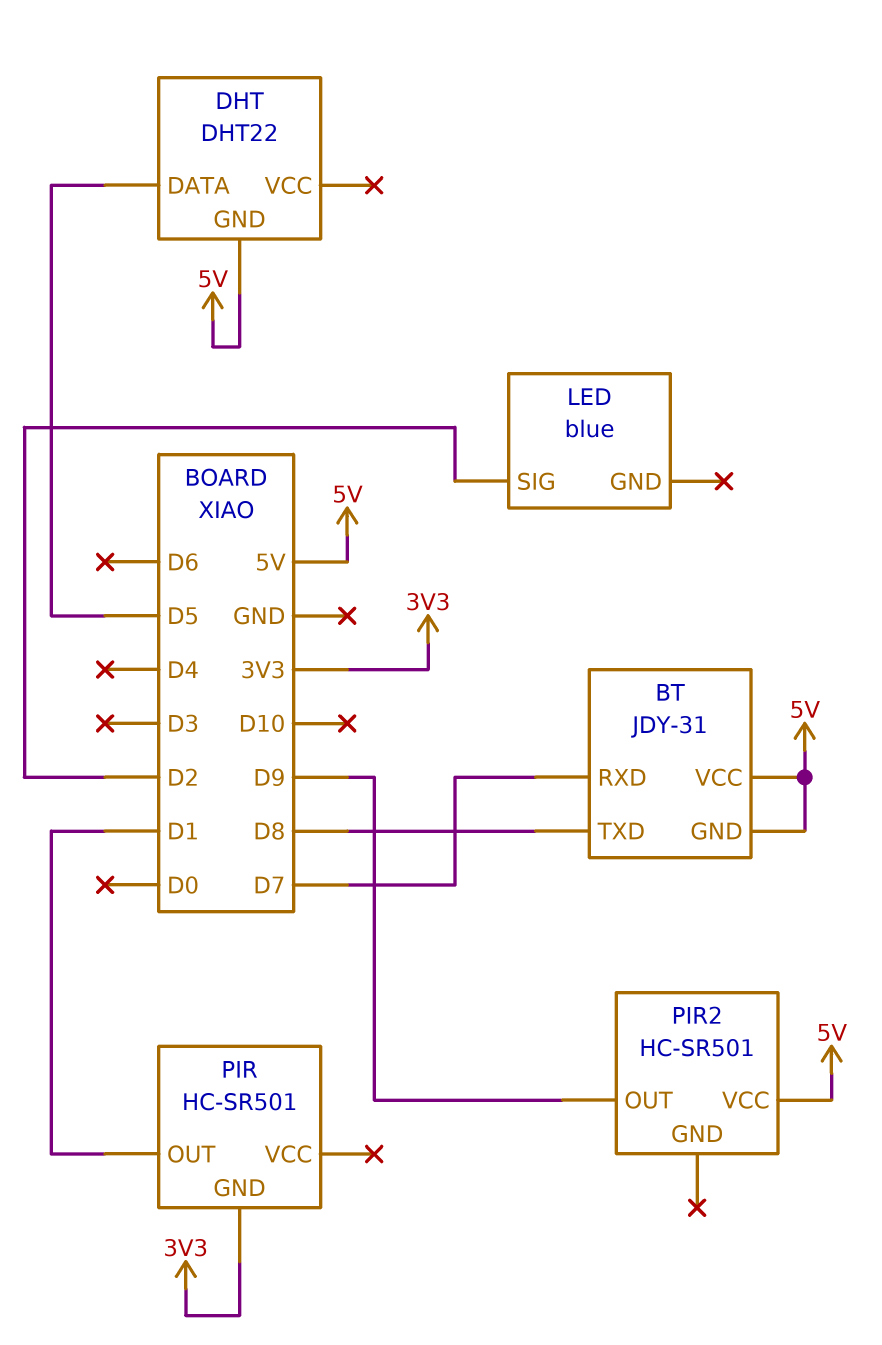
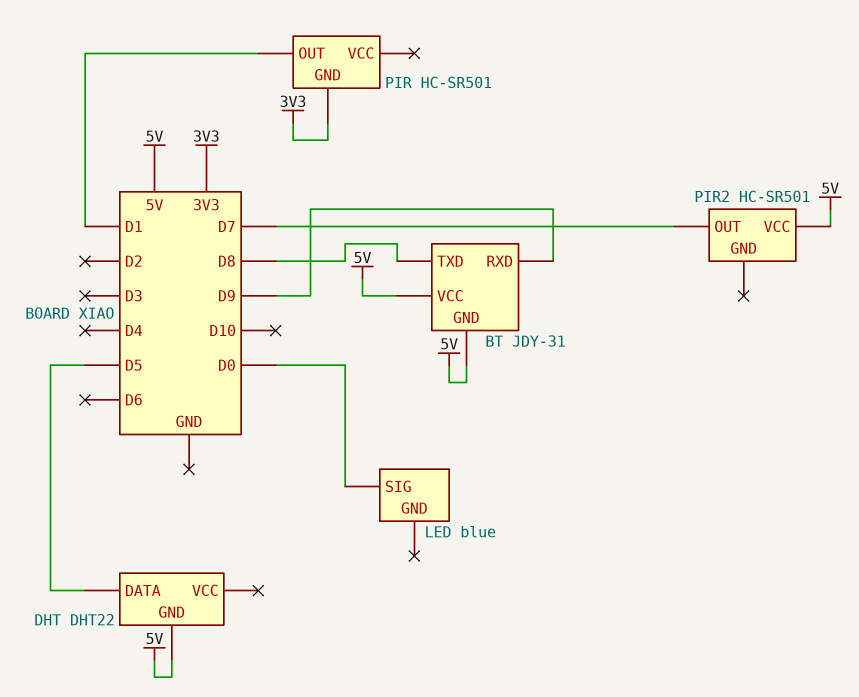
BT pin RXD: D7 -> D9
LED pin SIG: D2 -> D0
PIR2 pin OUT: D9 -> D7

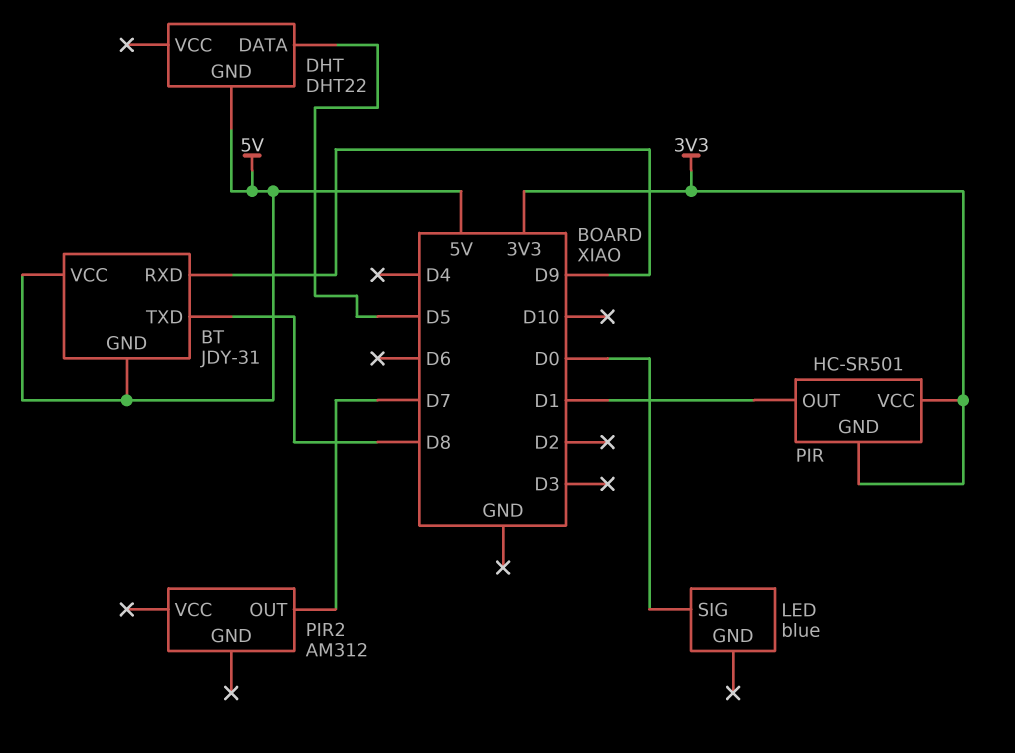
PIR pin VCC: none -> 3V3
PIR2: HC-SR501 -> AM312
PIR2 pin VCC: 5V -> none

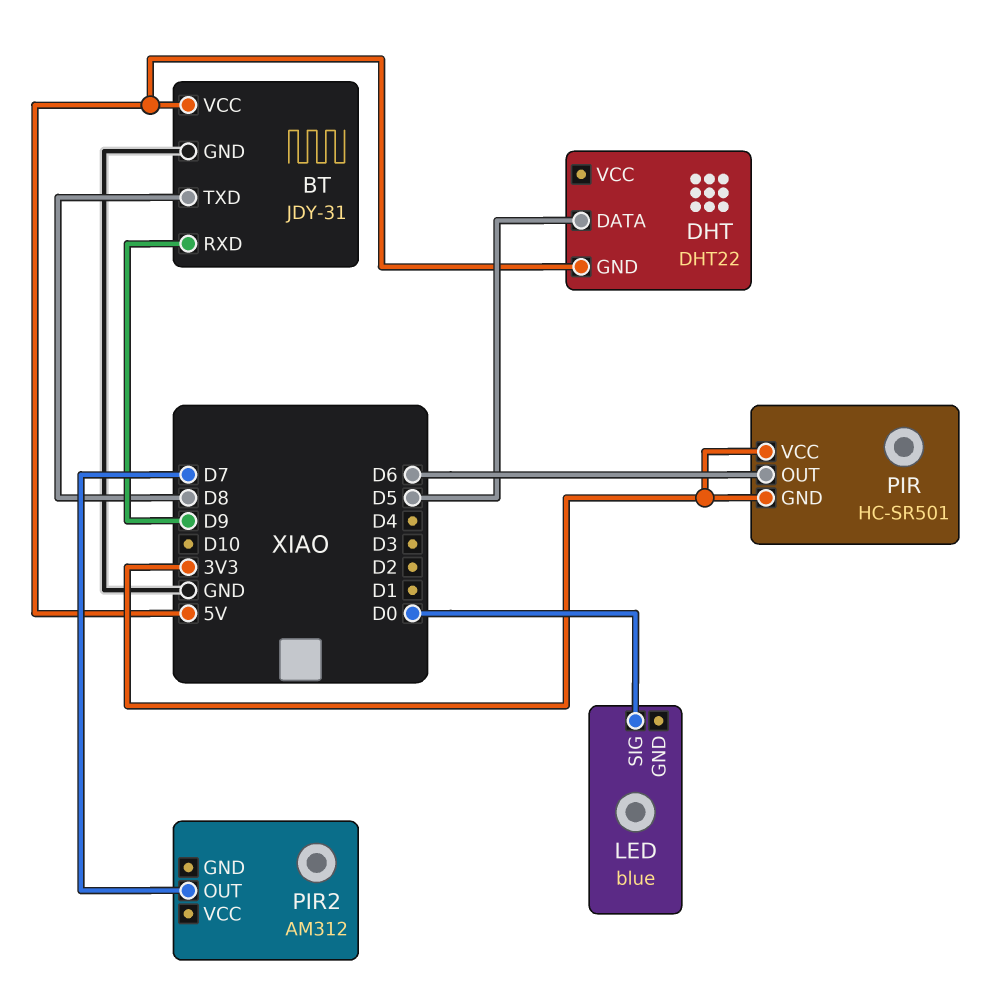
BT pin GND: 5V -> GND
PIR pin OUT: D1 -> D6

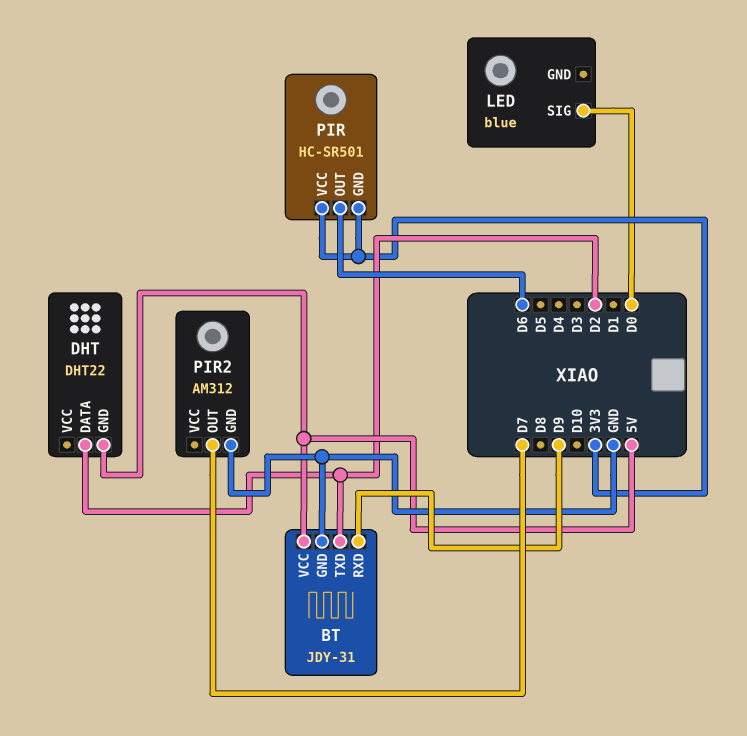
BT pin TXD: D8 -> D2
DHT pin DATA: D5 -> D2
PIR2 pin GND: none -> GND

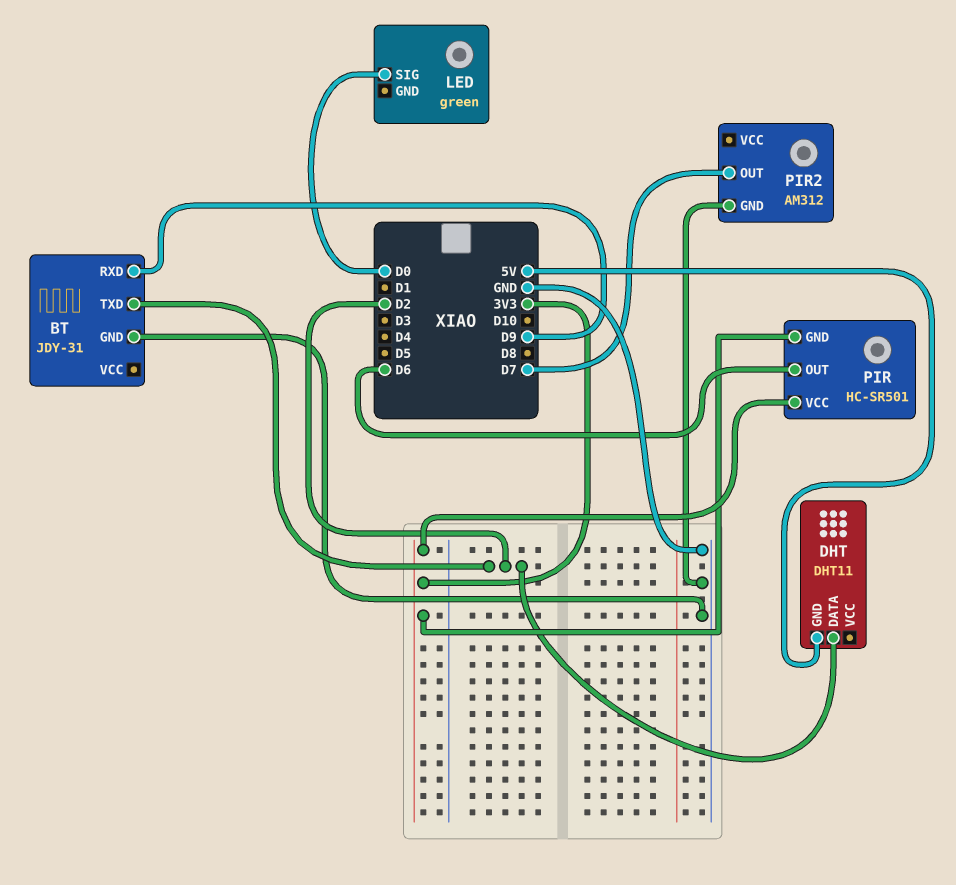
BT pin VCC: 5V -> none
DHT: DHT22 -> DHT11
LED: blue -> green

